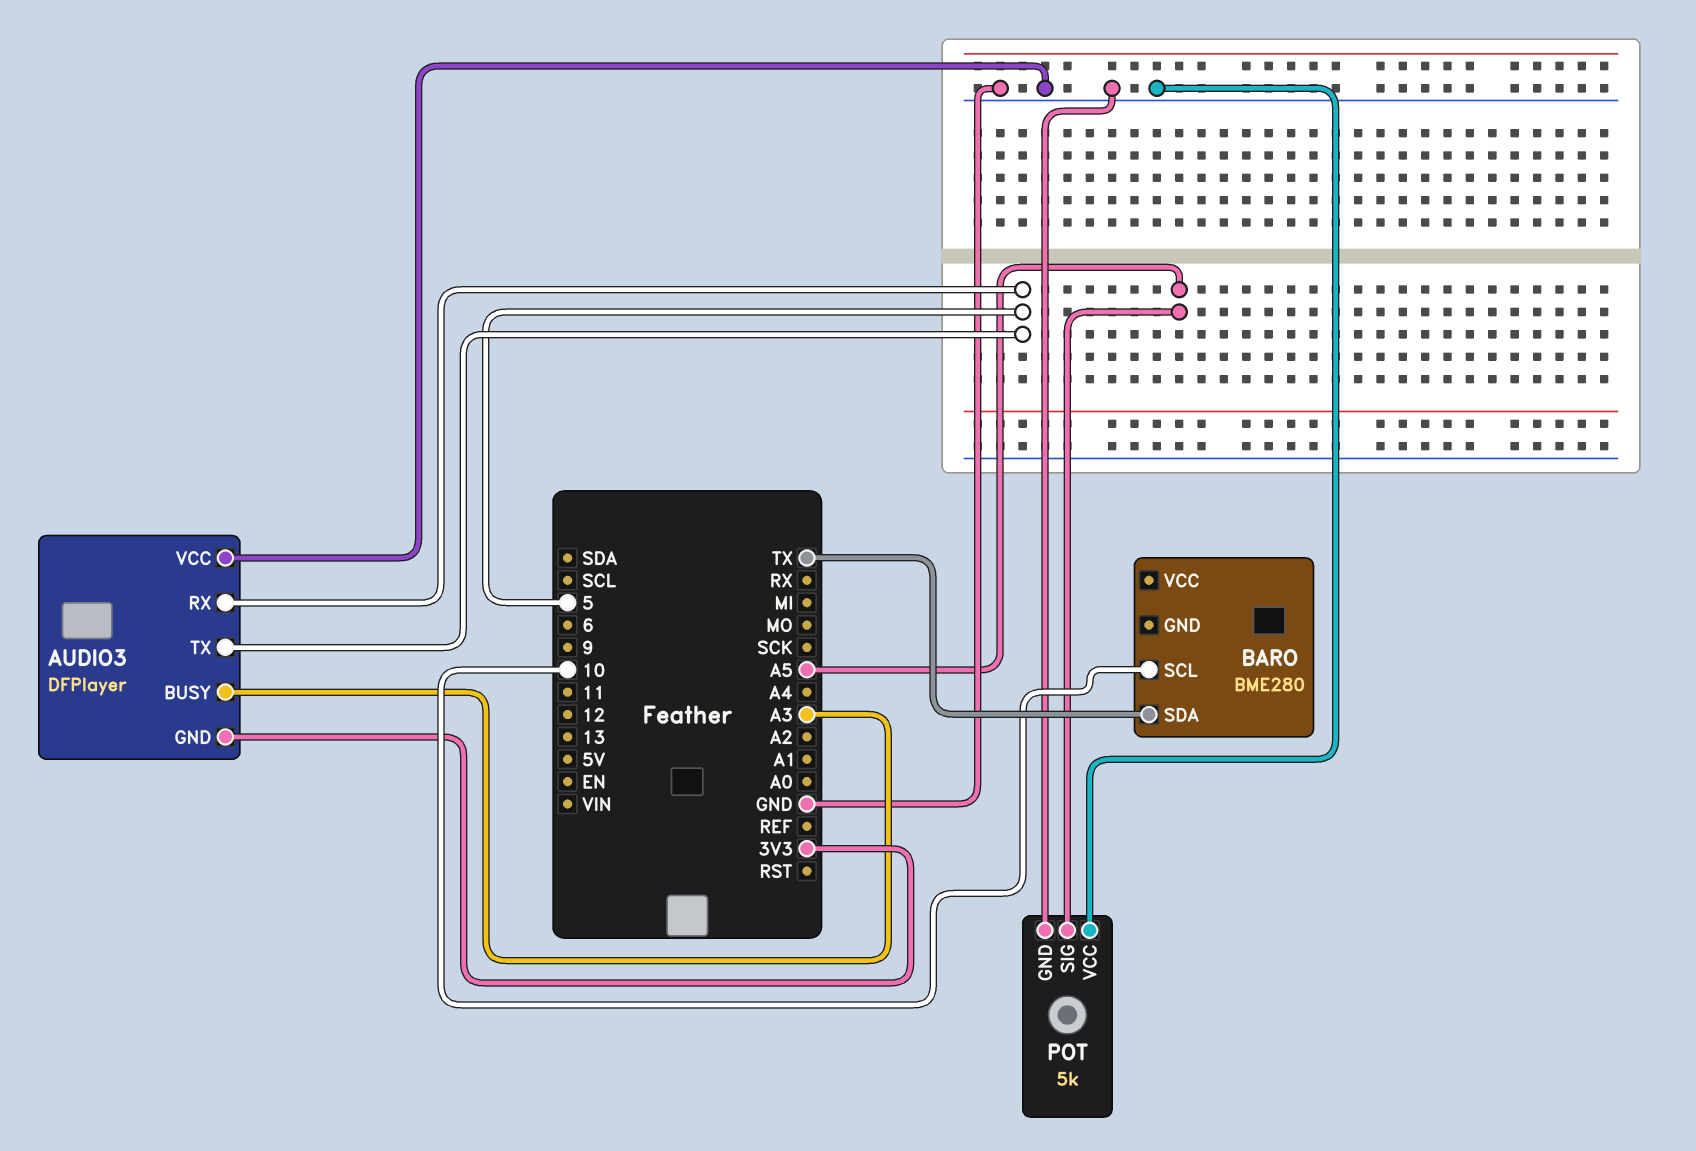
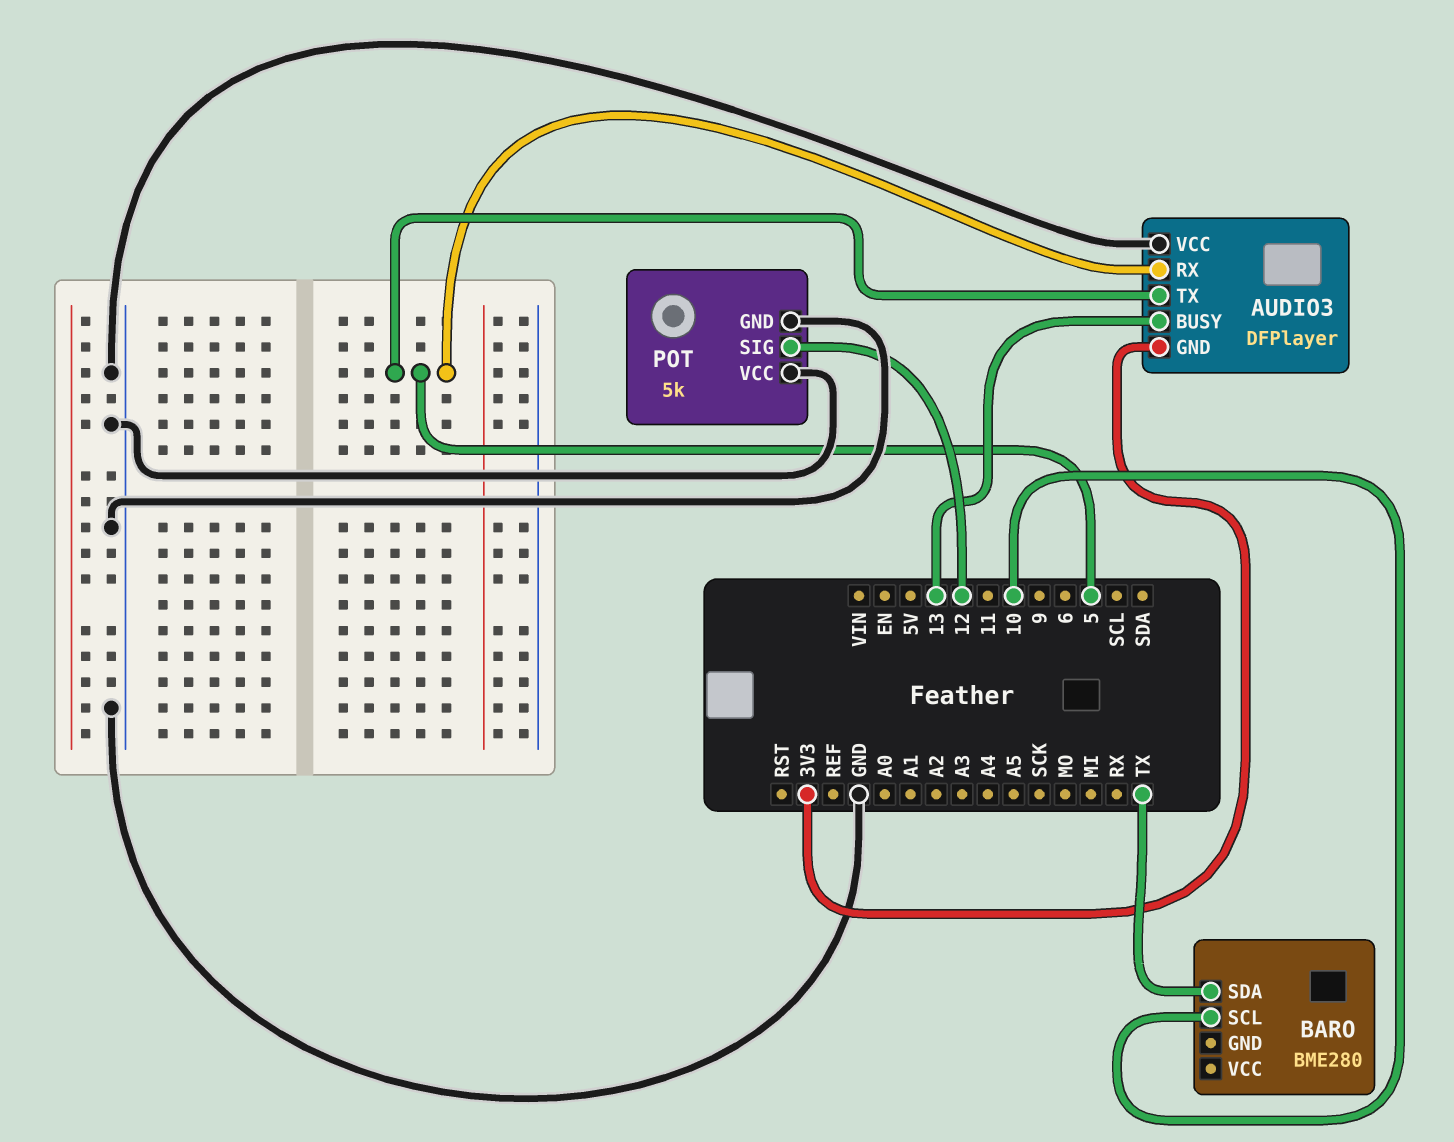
AUDIO3 pin BUSY: A3 -> 13
POT pin SIG: A5 -> 12

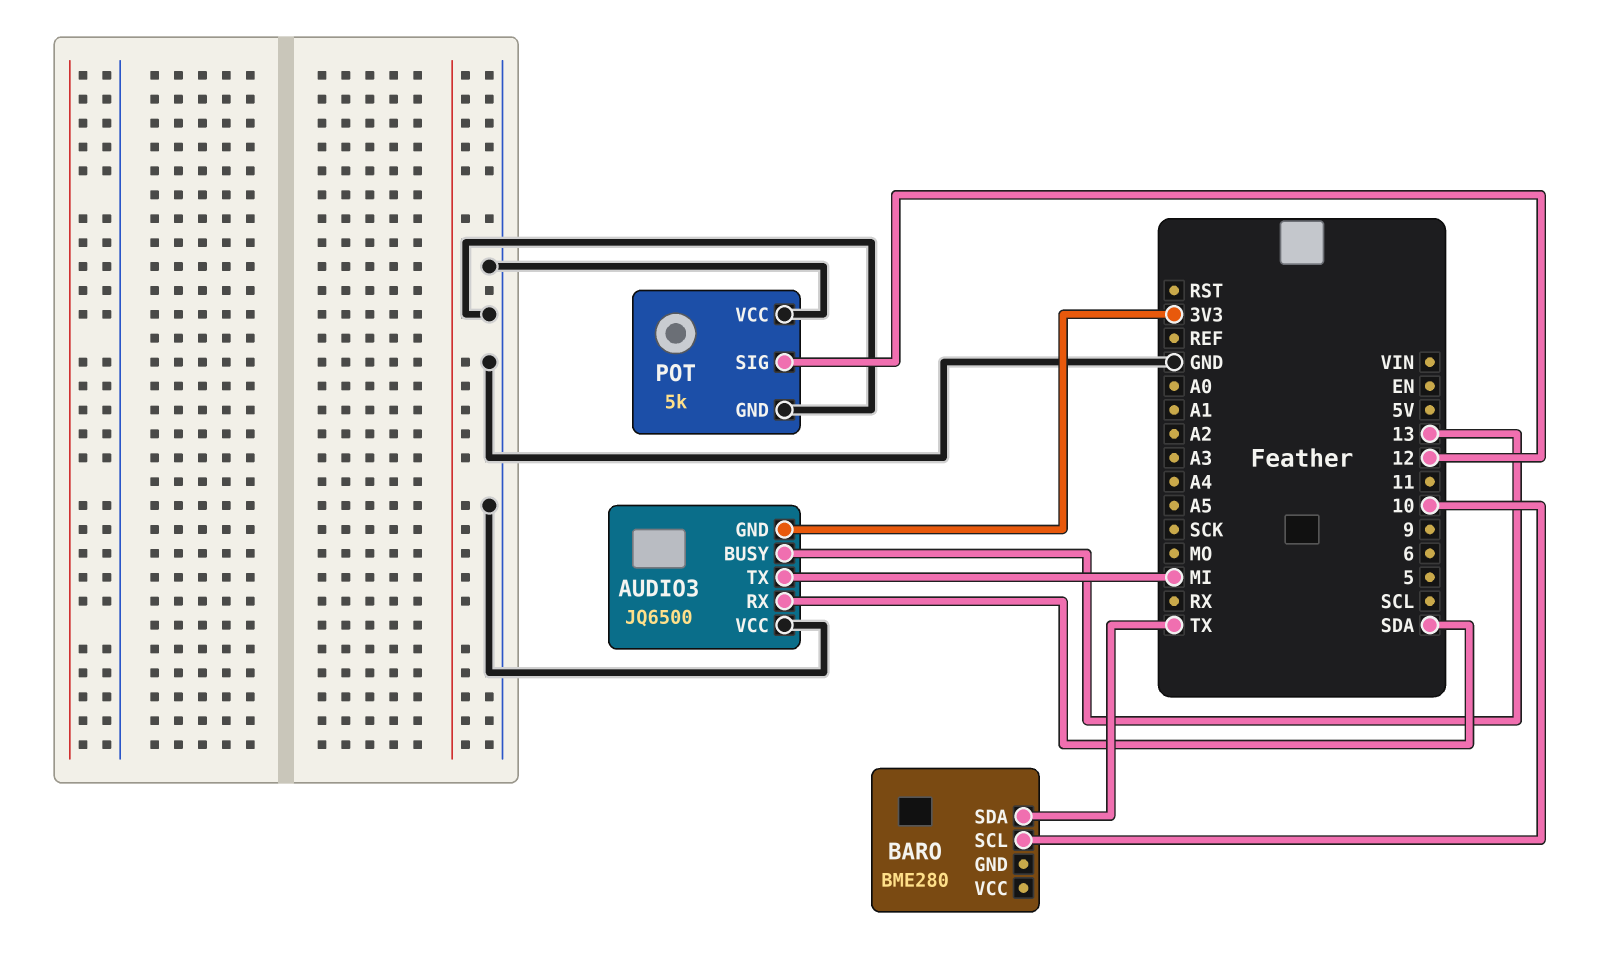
AUDIO3: DFPlayer -> JQ6500
AUDIO3 pin RX: 5 -> SDA
AUDIO3 pin TX: 5 -> MI

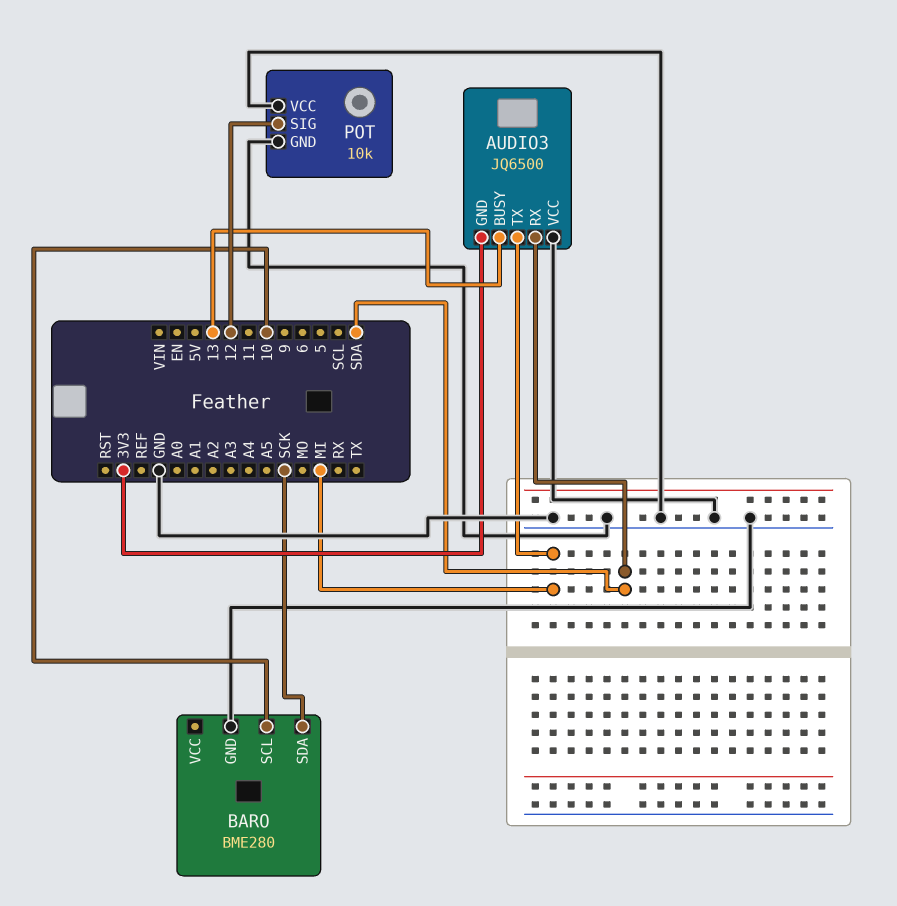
BARO pin GND: none -> GND
BARO pin SDA: TX -> SCK
POT: 5k -> 10k

